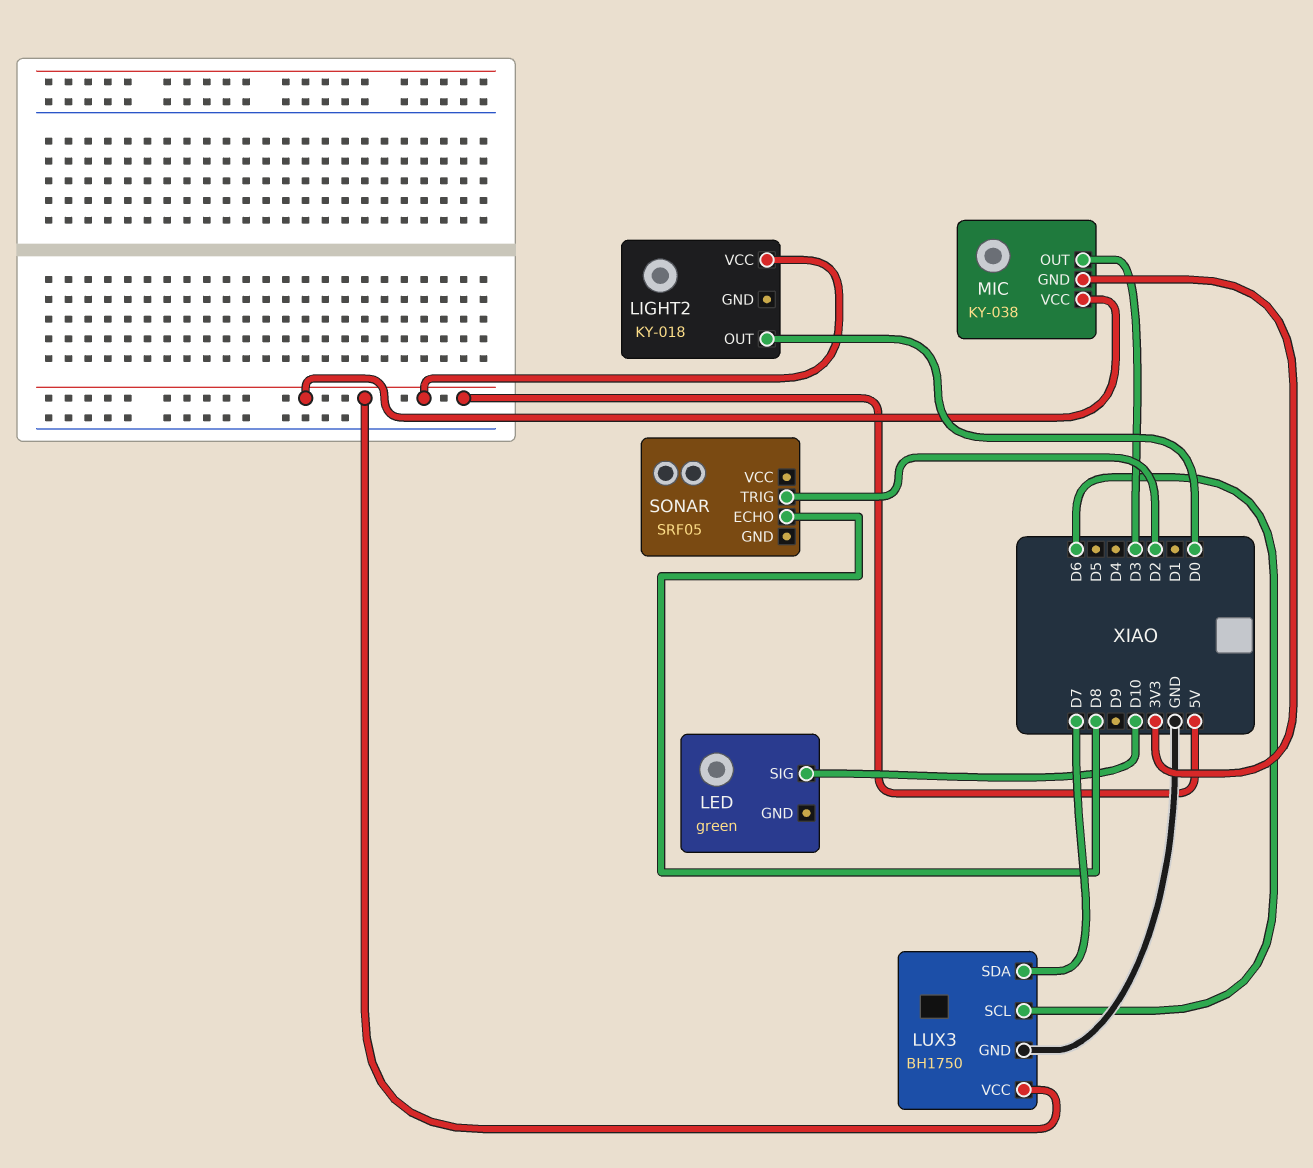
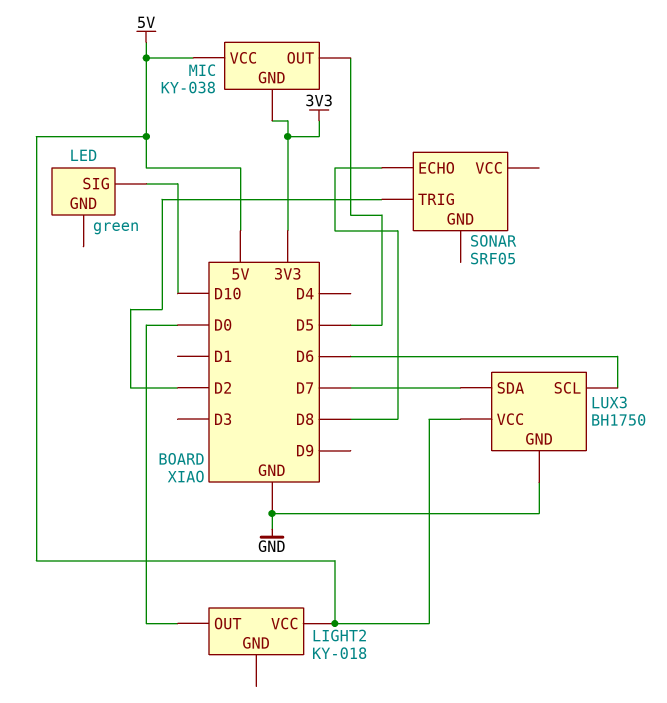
MIC pin OUT: D3 -> D5

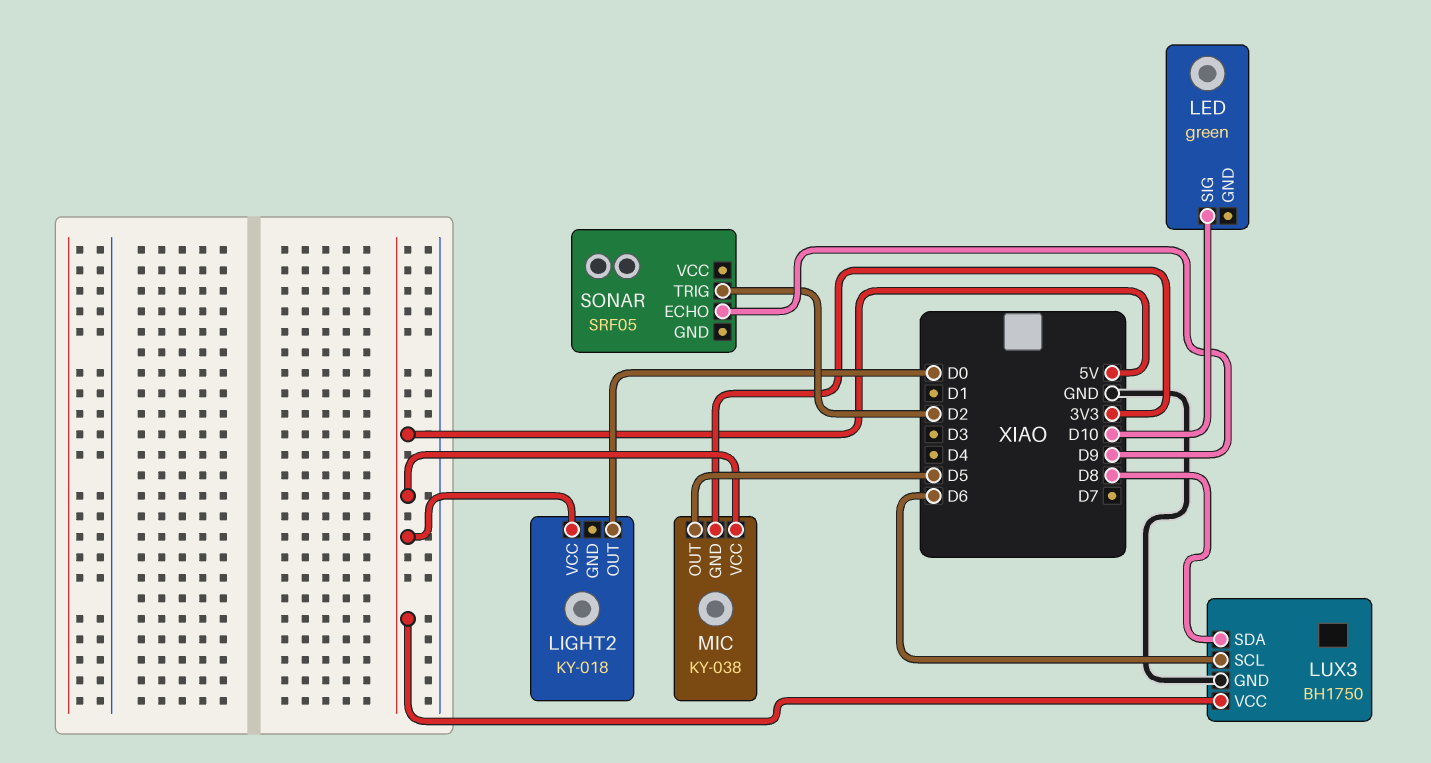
LUX3 pin SDA: D7 -> D8
SONAR pin ECHO: D8 -> D9

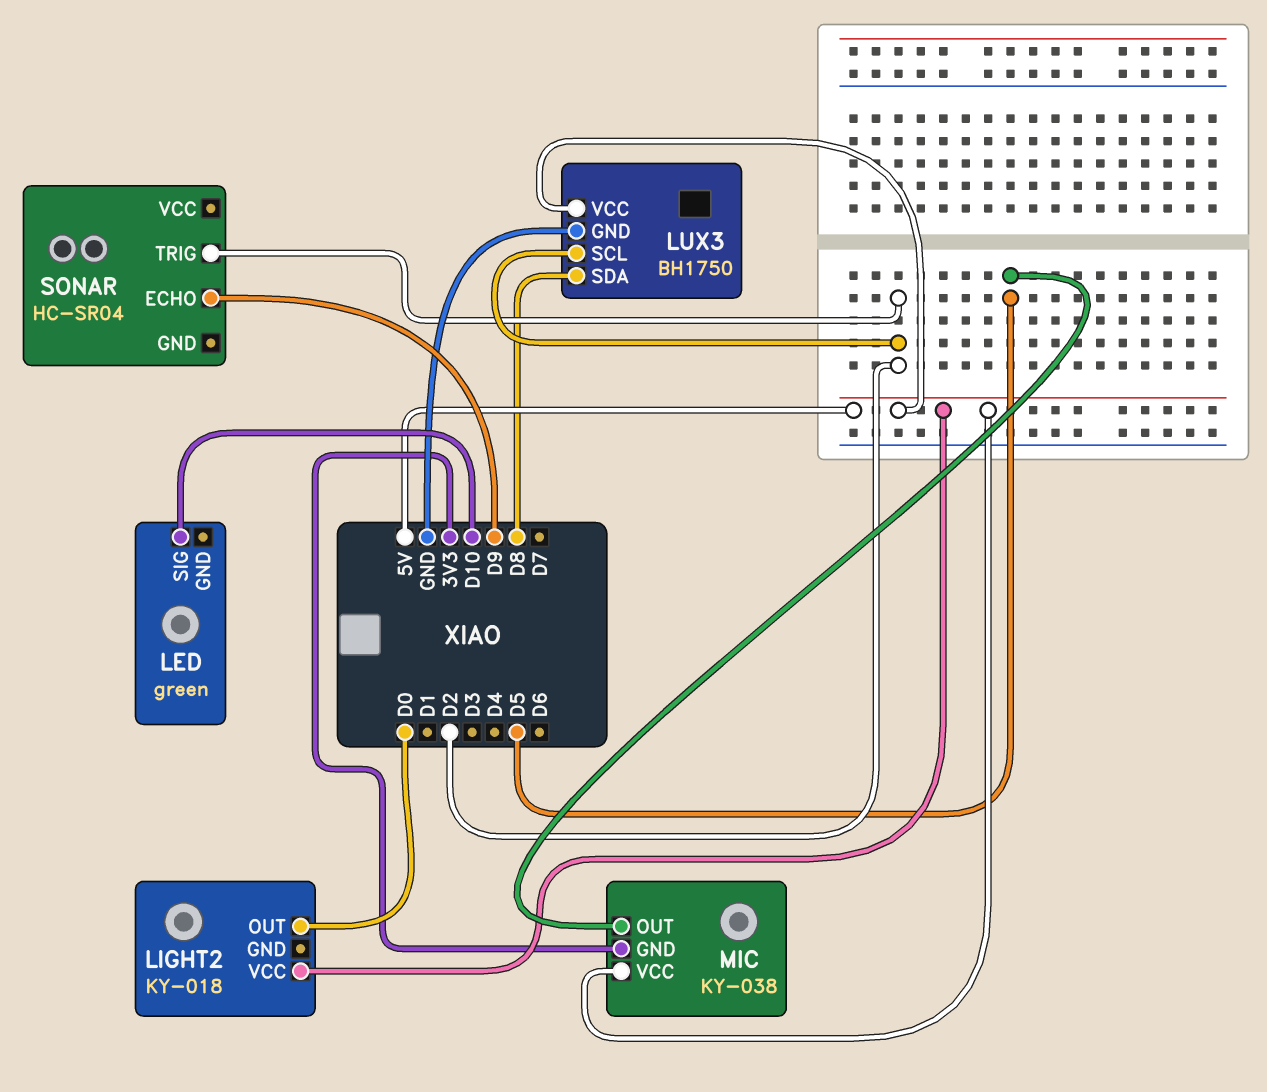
LUX3 pin SCL: D6 -> D2
SONAR: SRF05 -> HC-SR04

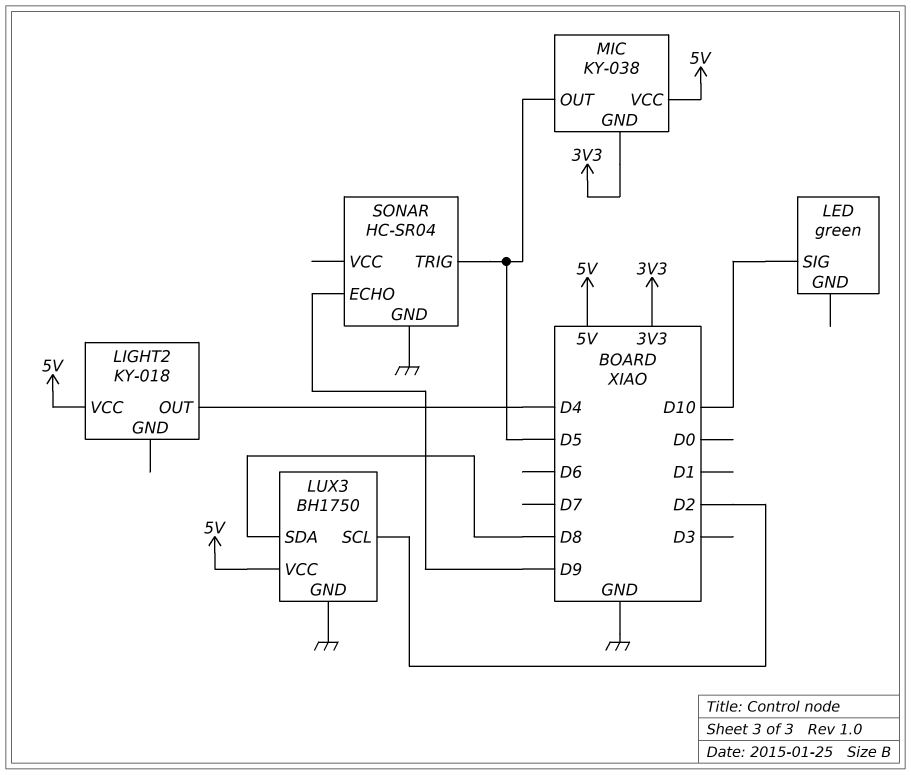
LIGHT2 pin OUT: D0 -> D4
SONAR pin GND: none -> GND
SONAR pin TRIG: D2 -> D5

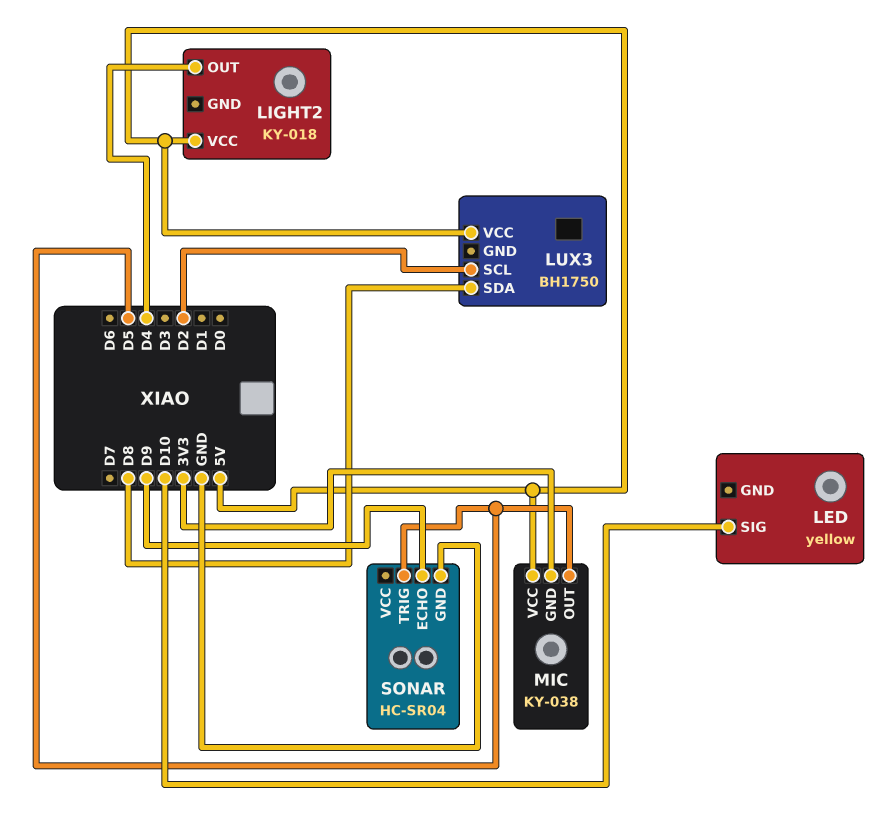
LED: green -> yellow
LUX3 pin GND: GND -> none

